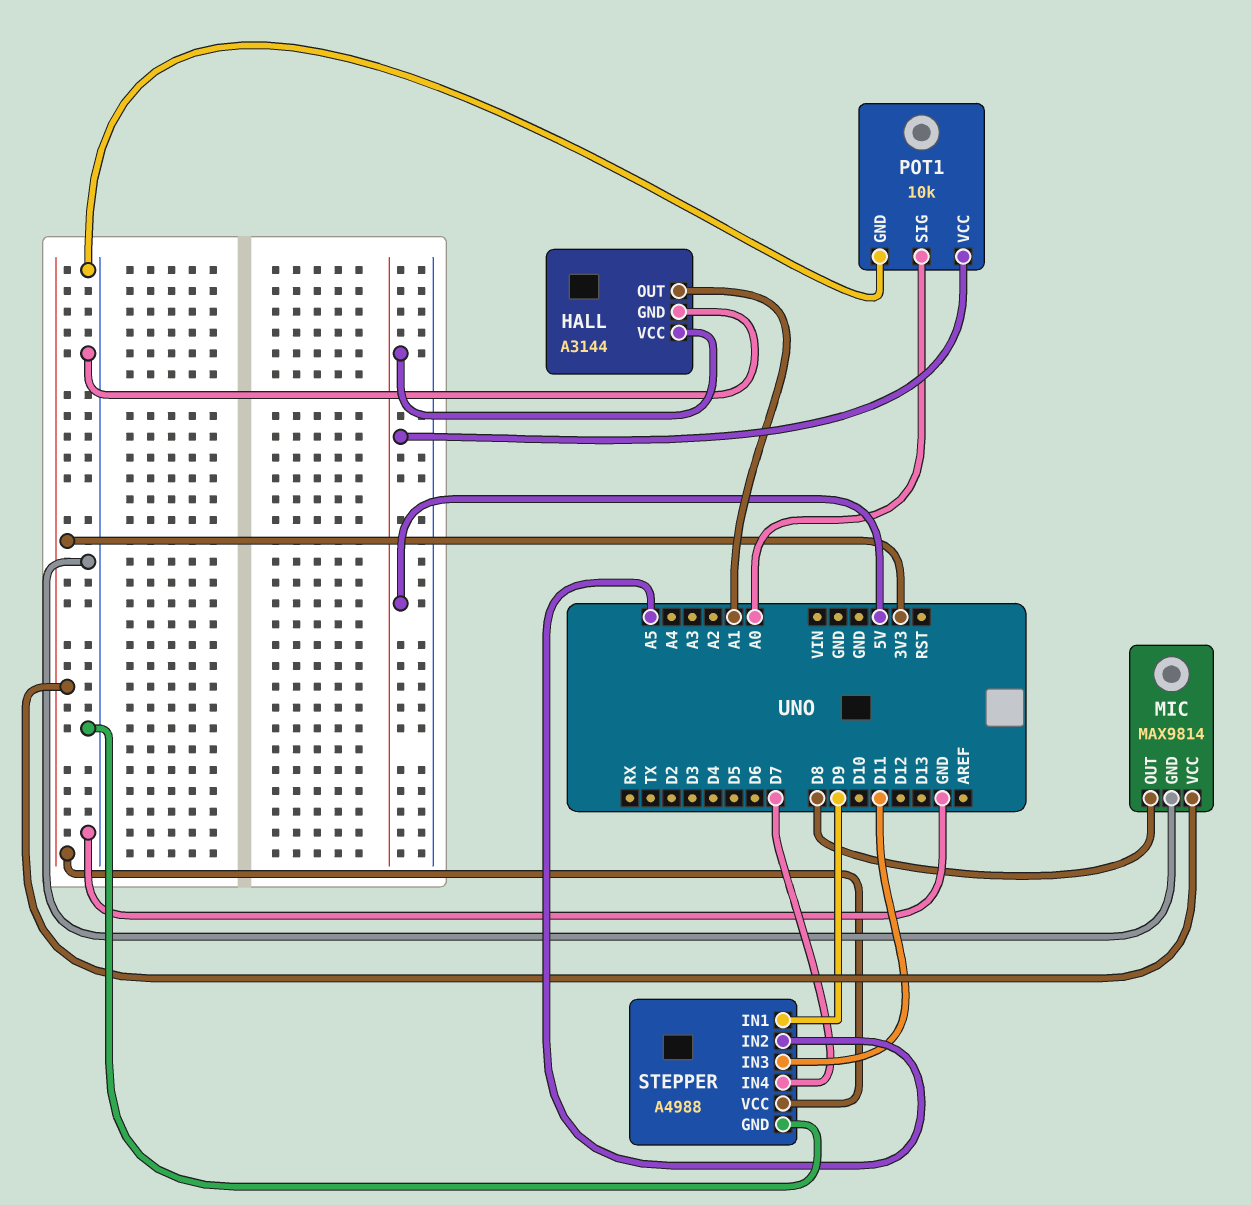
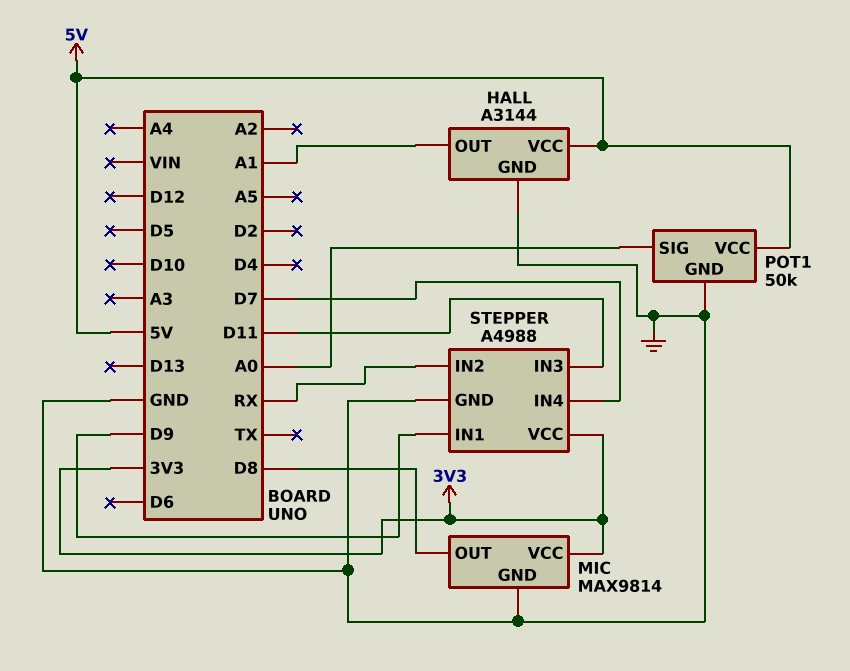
POT1: 10k -> 50k
STEPPER pin IN2: A5 -> RX

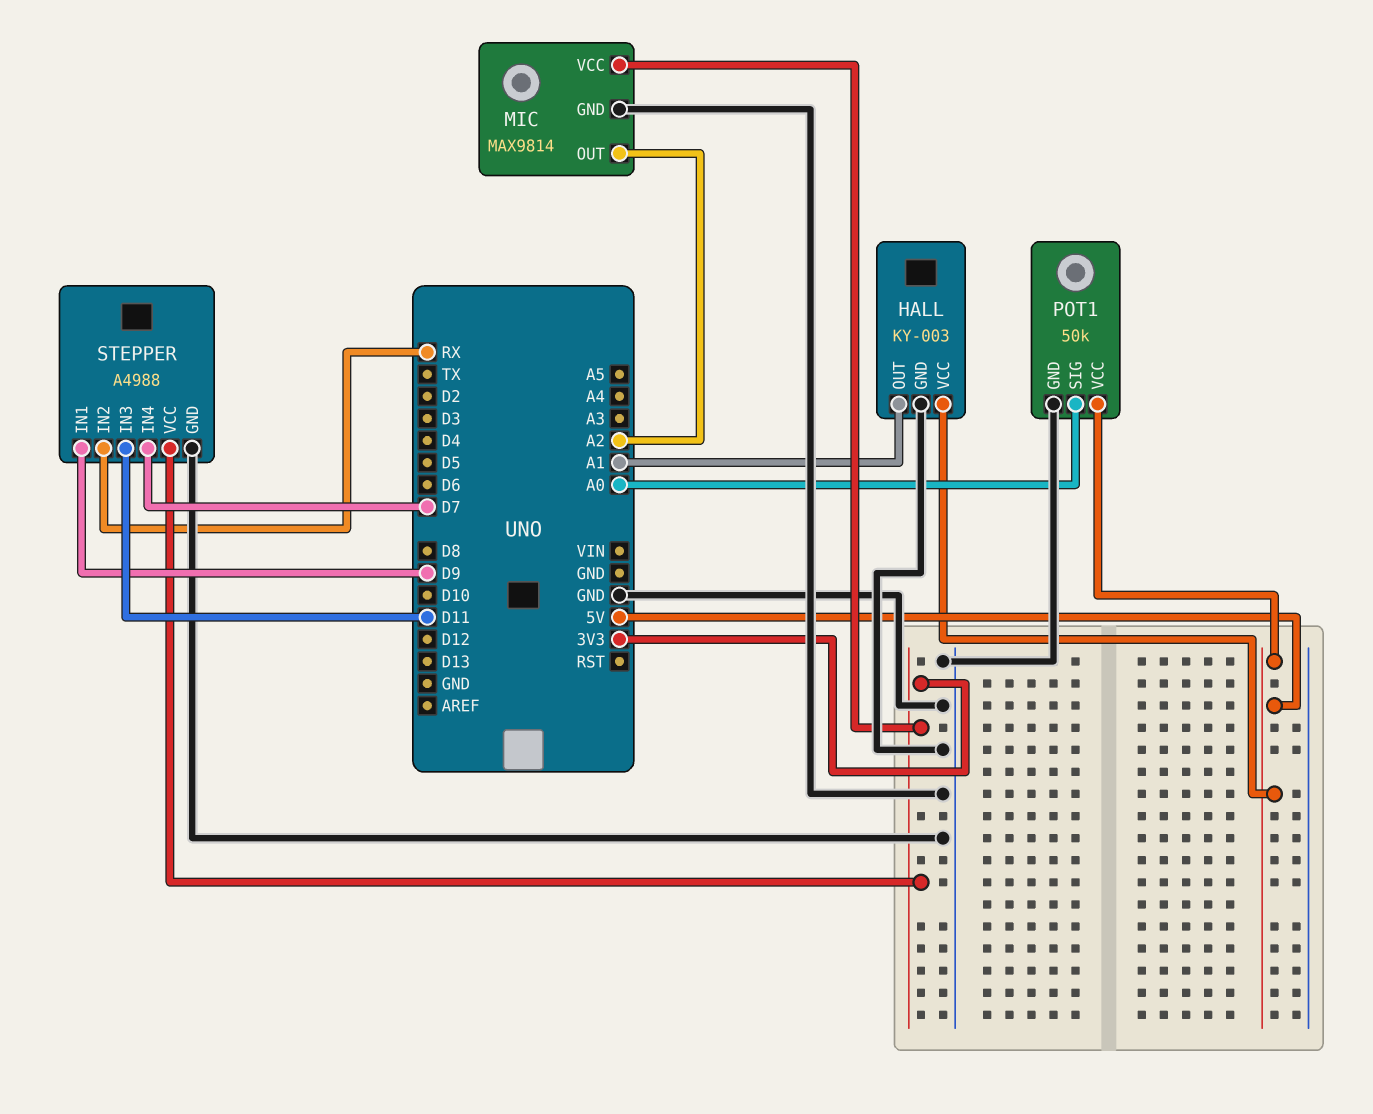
HALL: A3144 -> KY-003
MIC pin OUT: D8 -> A2

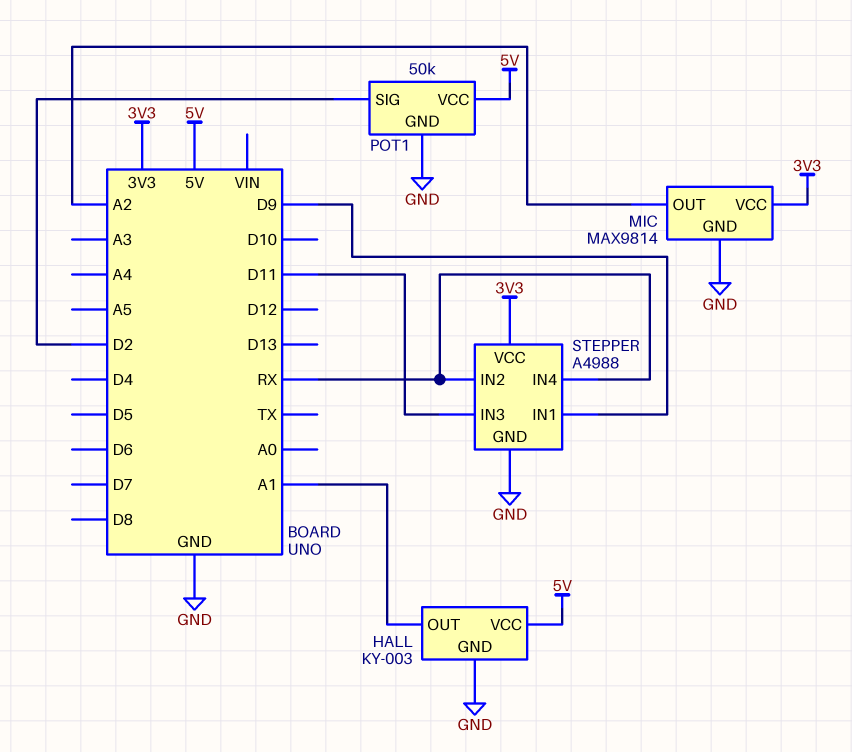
POT1 pin SIG: A0 -> D2
STEPPER pin IN4: D7 -> RX

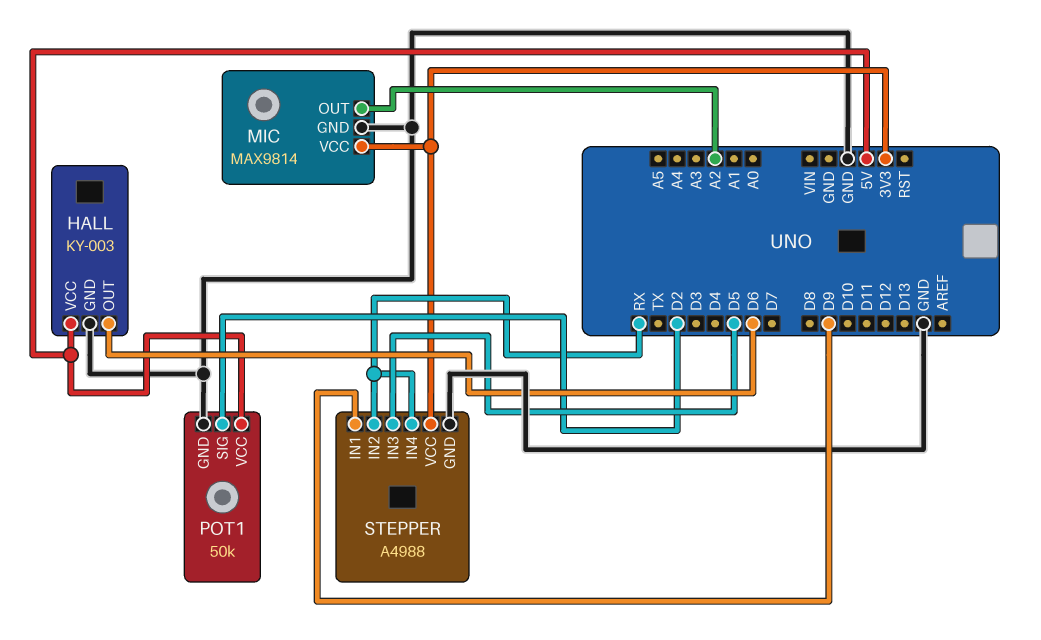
HALL pin OUT: A1 -> D6
STEPPER pin IN3: D11 -> D5

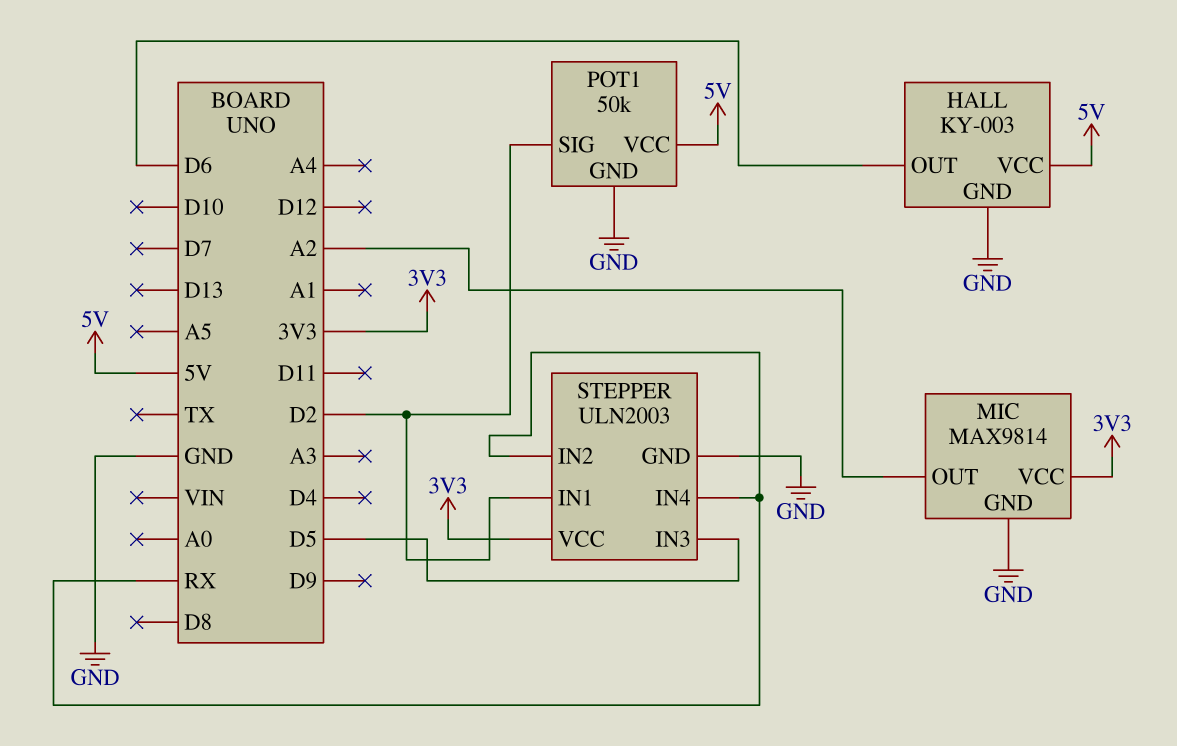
STEPPER: A4988 -> ULN2003
STEPPER pin IN1: D9 -> D2

